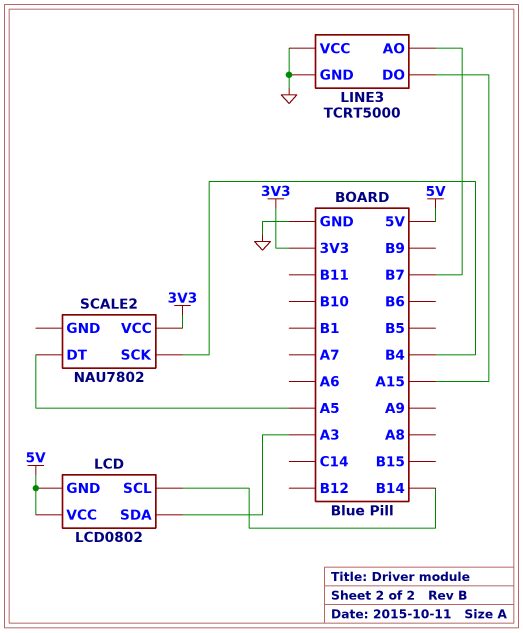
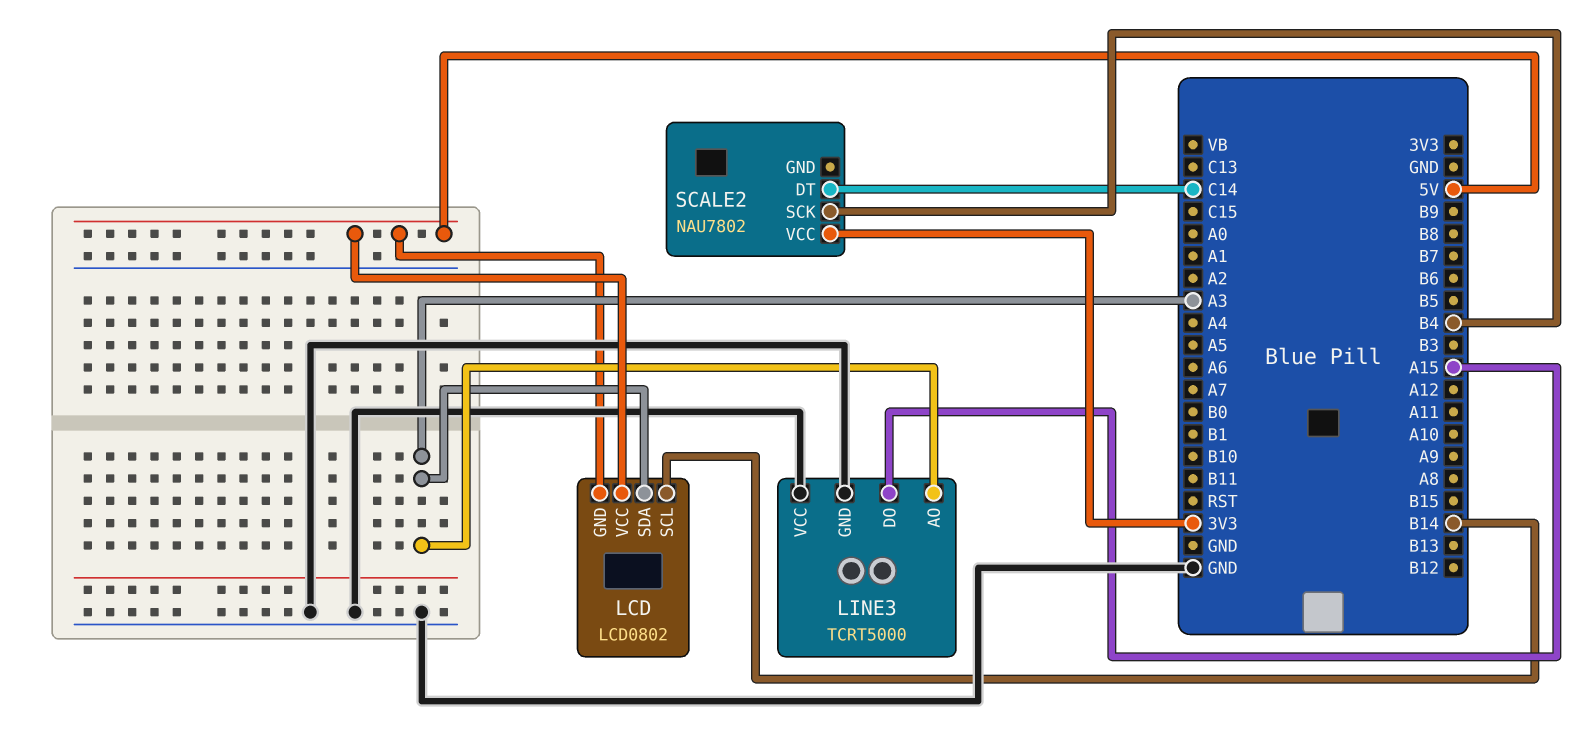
LINE3 pin AO: B7 -> A3
SCALE2 pin DT: A5 -> C14

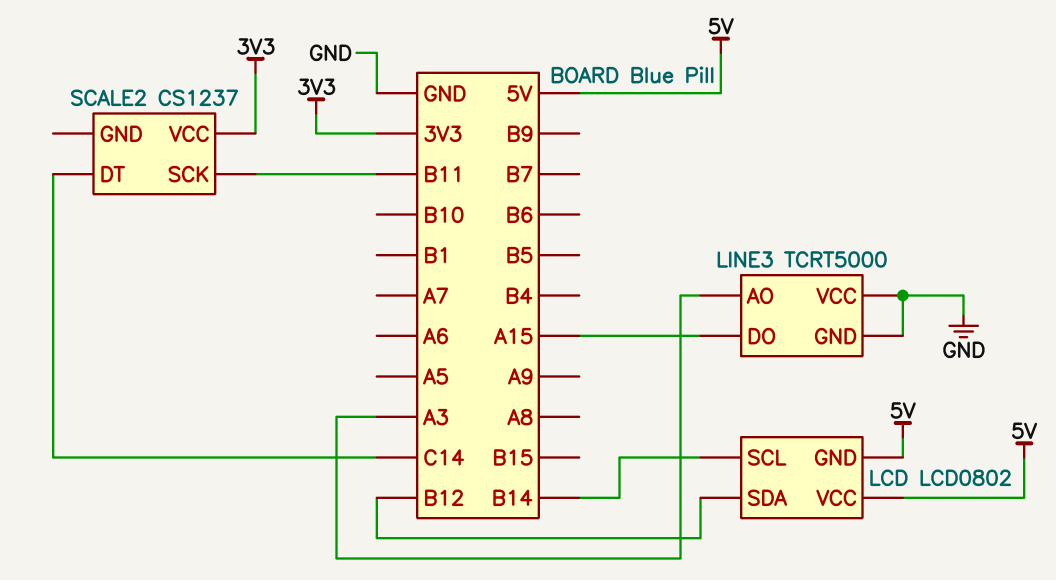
LCD pin SDA: A3 -> B12
SCALE2: NAU7802 -> CS1237
SCALE2 pin SCK: B4 -> B11

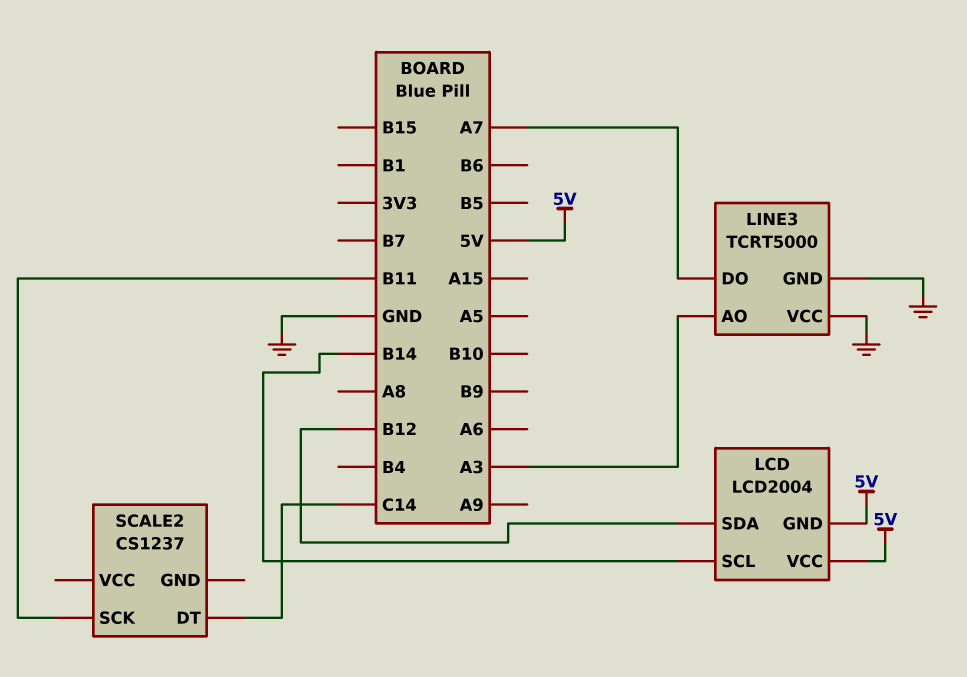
LCD: LCD0802 -> LCD2004
LINE3 pin DO: A15 -> A7
SCALE2 pin VCC: 3V3 -> none

